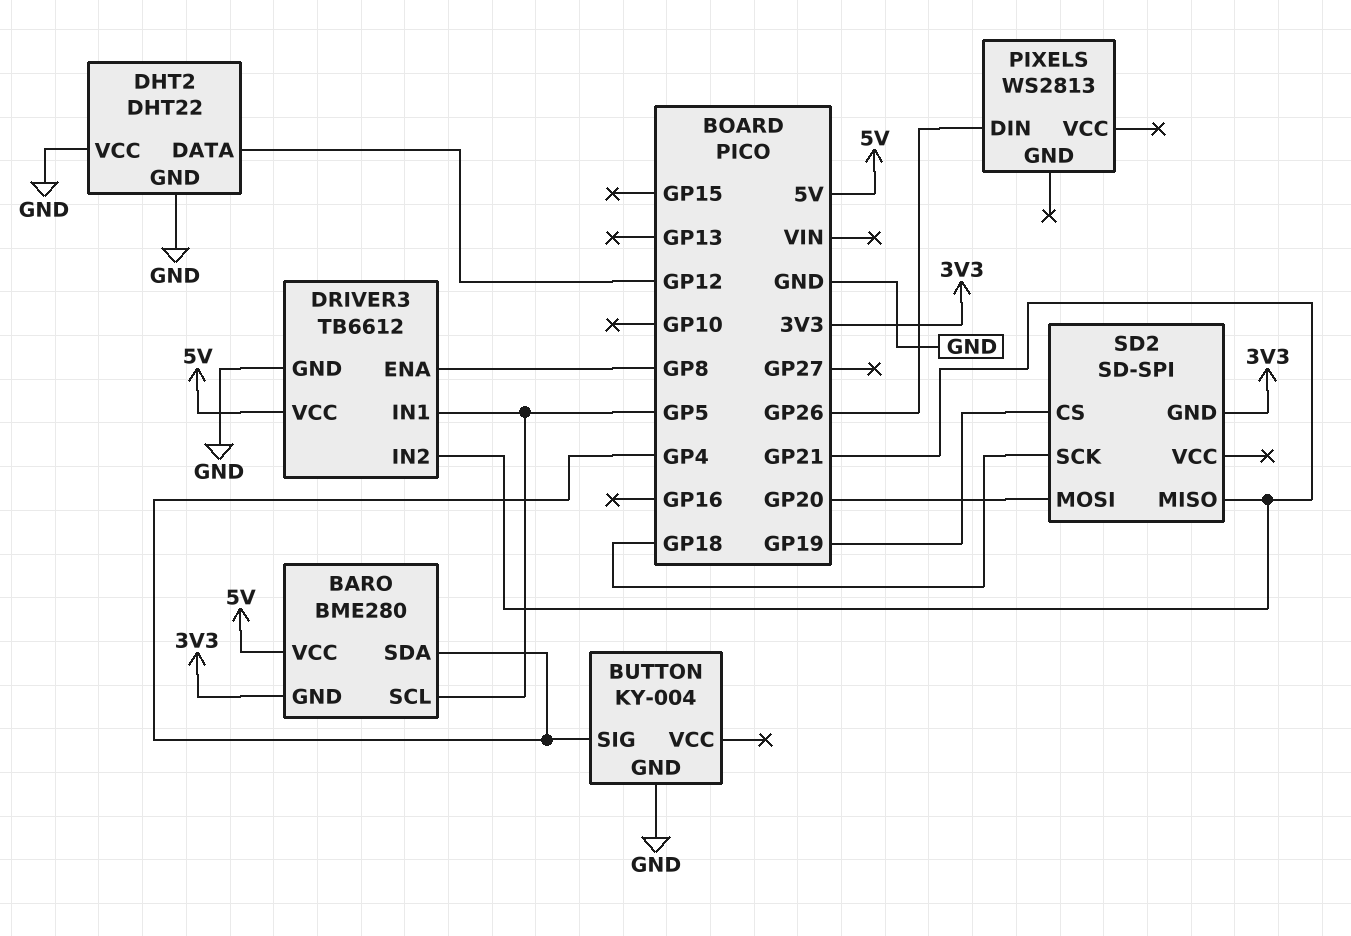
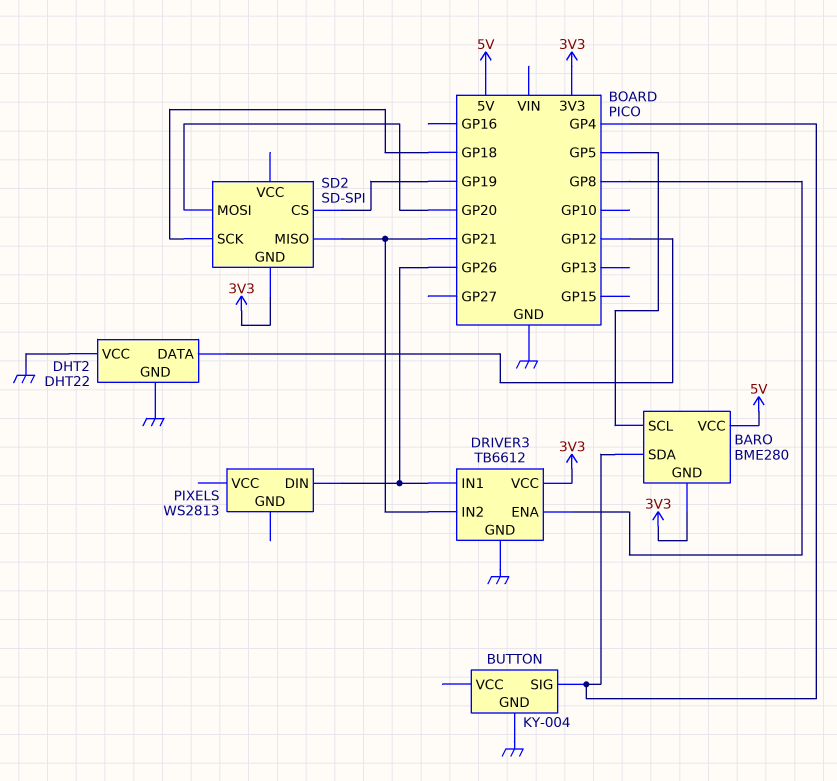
DRIVER3 pin IN1: GP5 -> GP26
DRIVER3 pin VCC: 5V -> 3V3

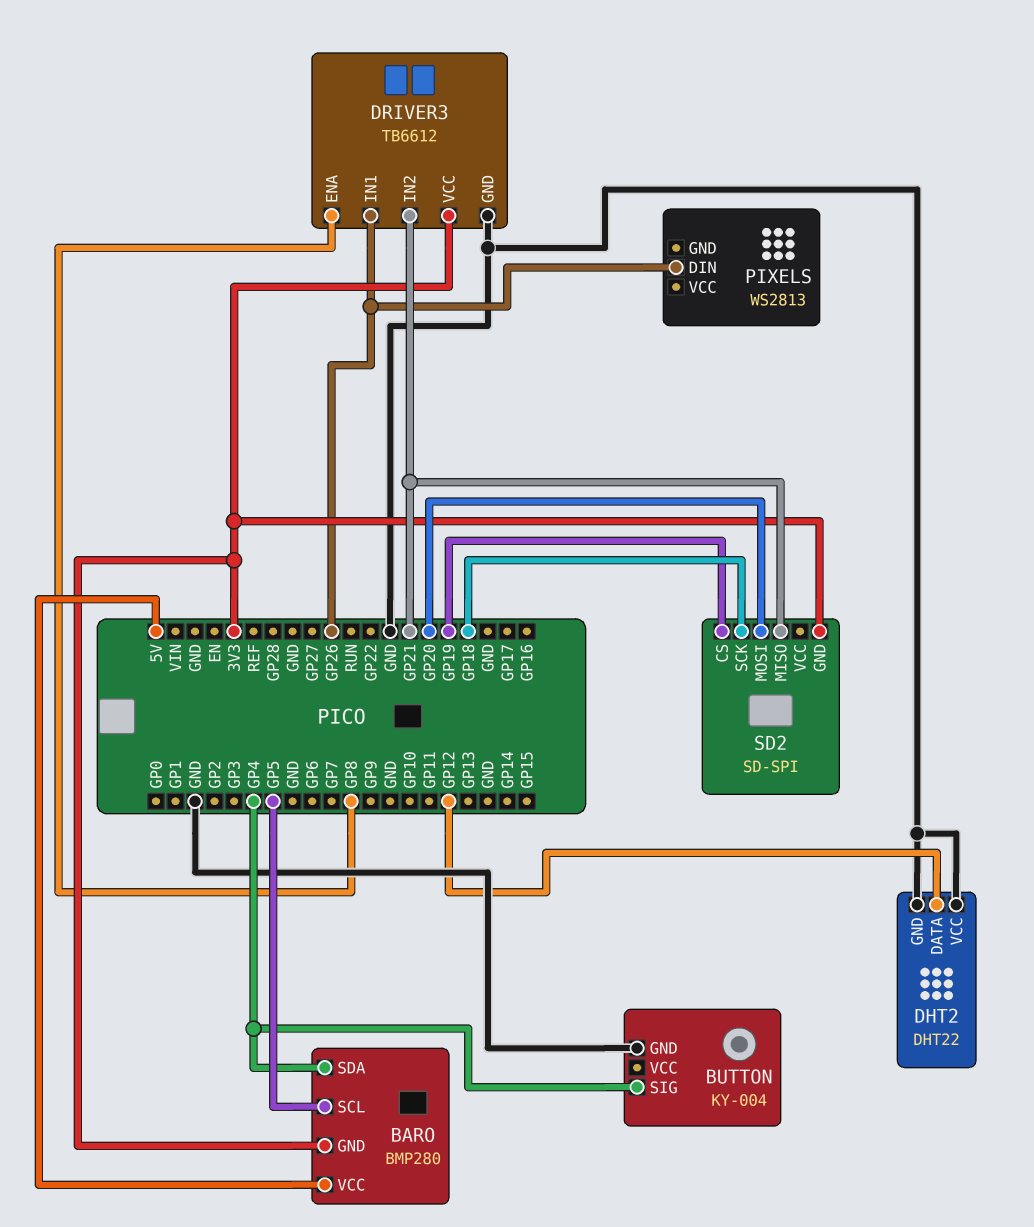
BARO: BME280 -> BMP280

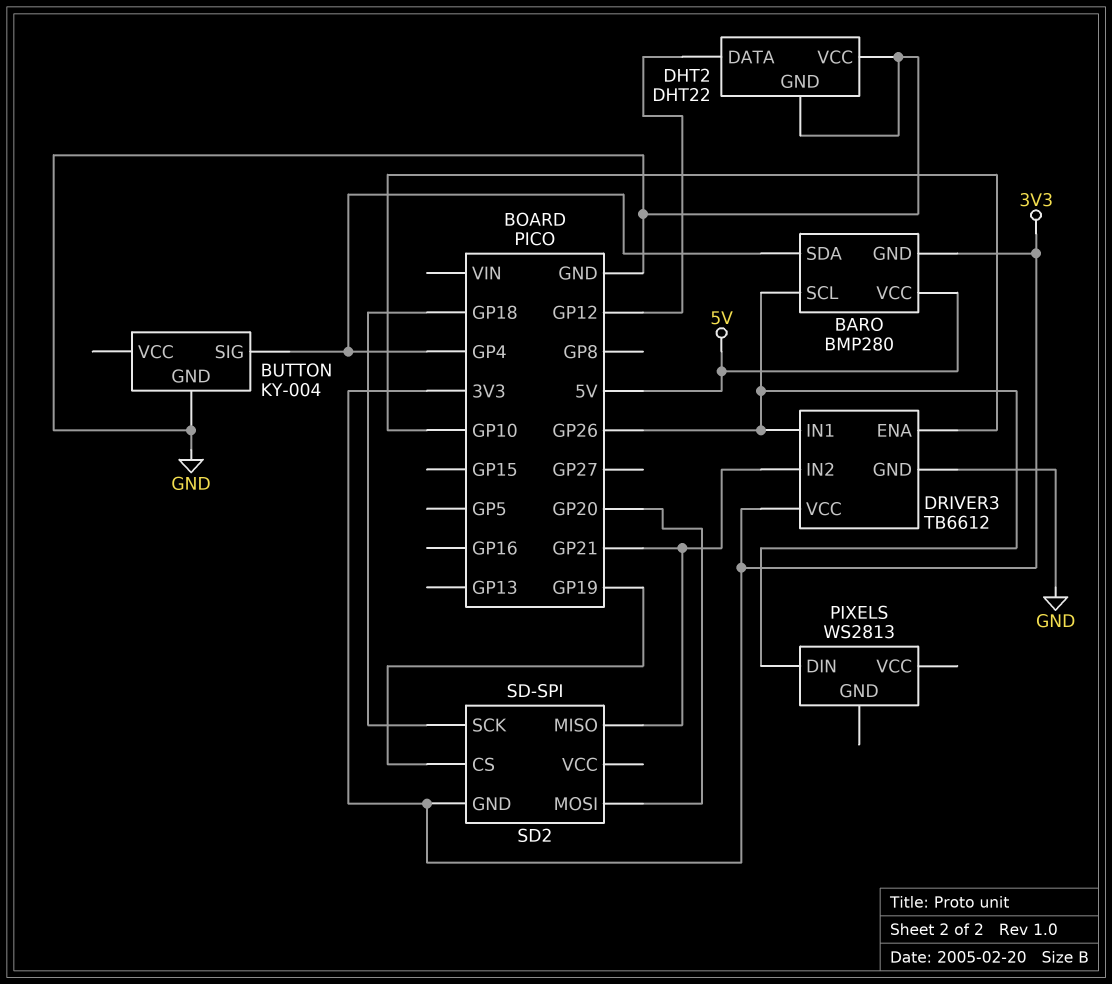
BARO pin SCL: GP5 -> GP26
DRIVER3 pin ENA: GP8 -> GP10

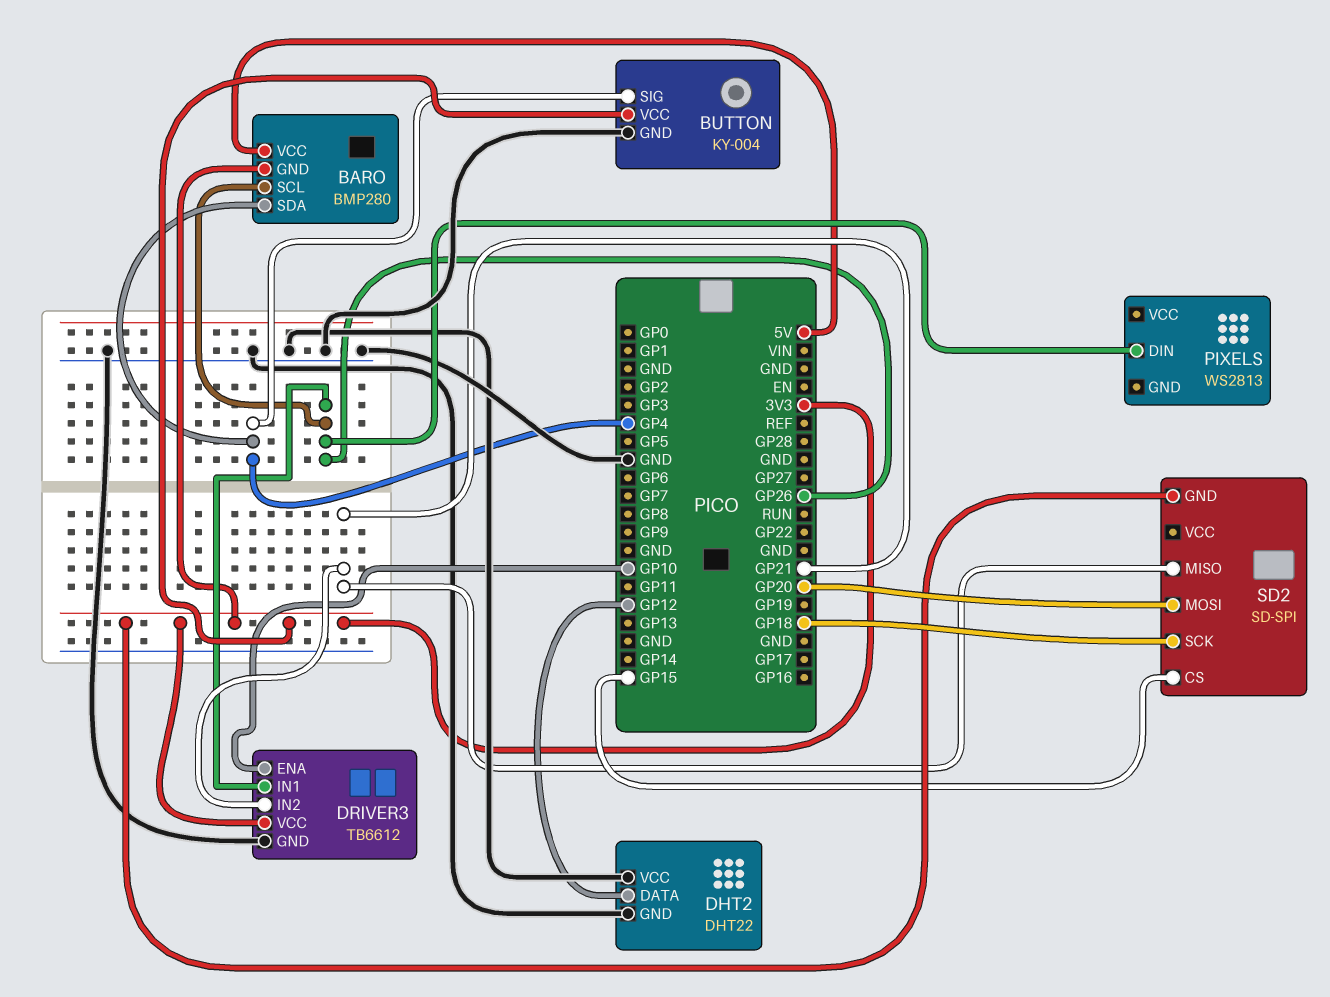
BUTTON pin VCC: none -> 3V3
SD2 pin CS: GP19 -> GP15

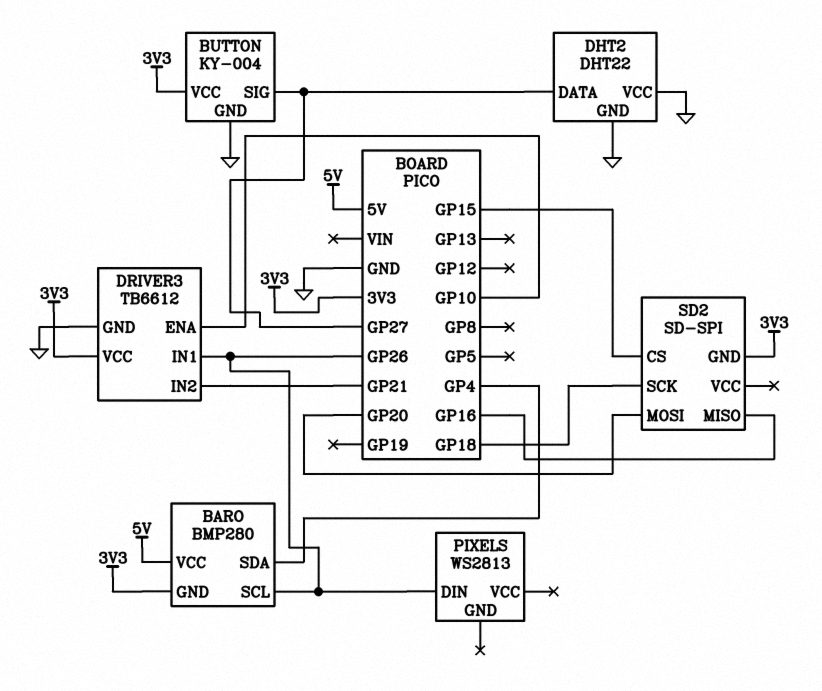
BUTTON pin SIG: GP4 -> GP27
DHT2 pin DATA: GP12 -> GP27
SD2 pin MISO: GP21 -> GP16

